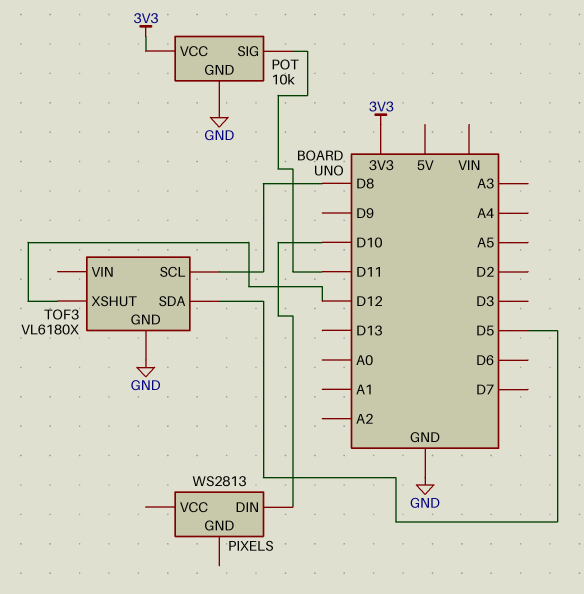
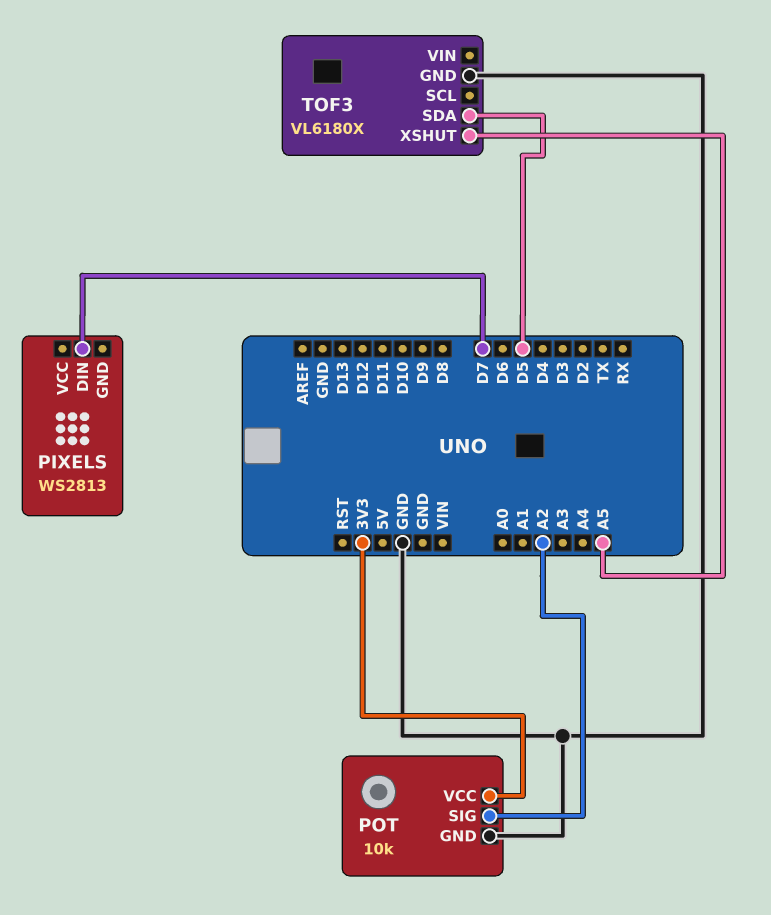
PIXELS pin DIN: D10 -> D7
POT pin SIG: D11 -> A2
TOF3 pin SCL: D8 -> none
TOF3 pin XSHUT: D12 -> A5

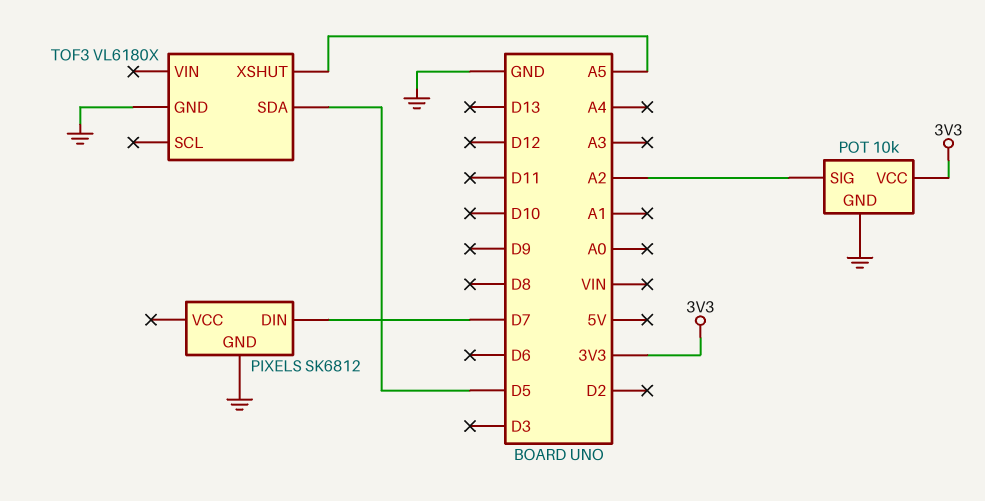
PIXELS: WS2813 -> SK6812
PIXELS pin GND: none -> GND

